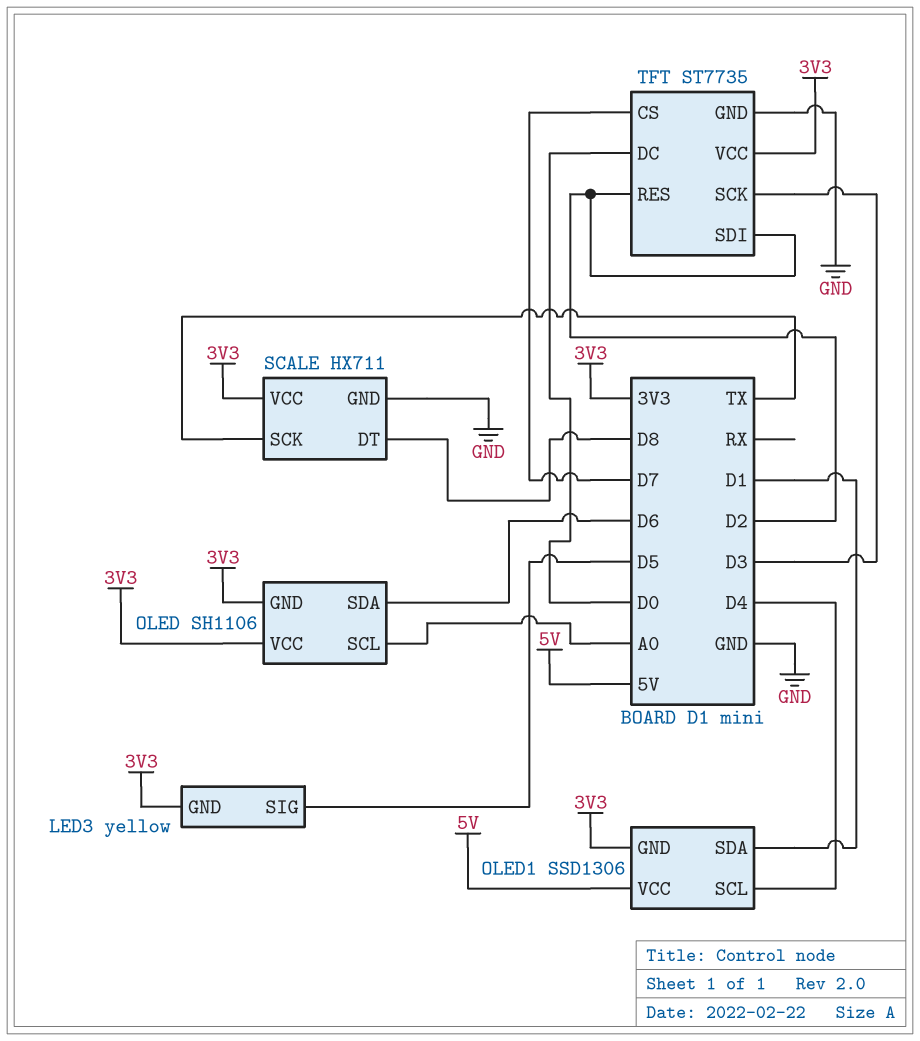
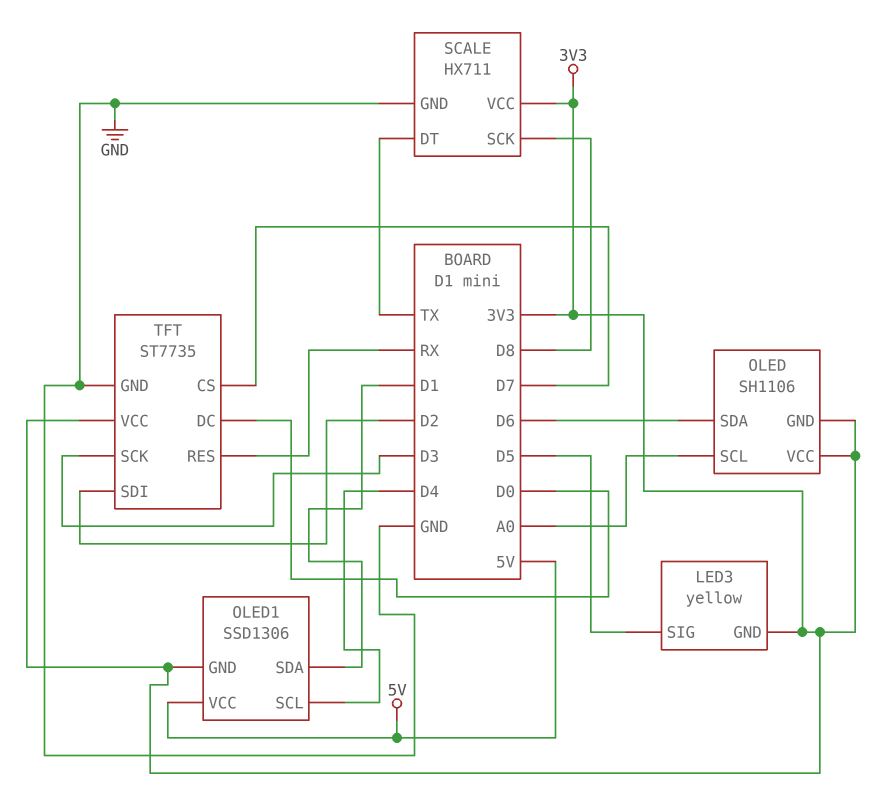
SCALE pin DT: D8 -> TX
SCALE pin SCK: TX -> D8
TFT pin RES: D2 -> RX

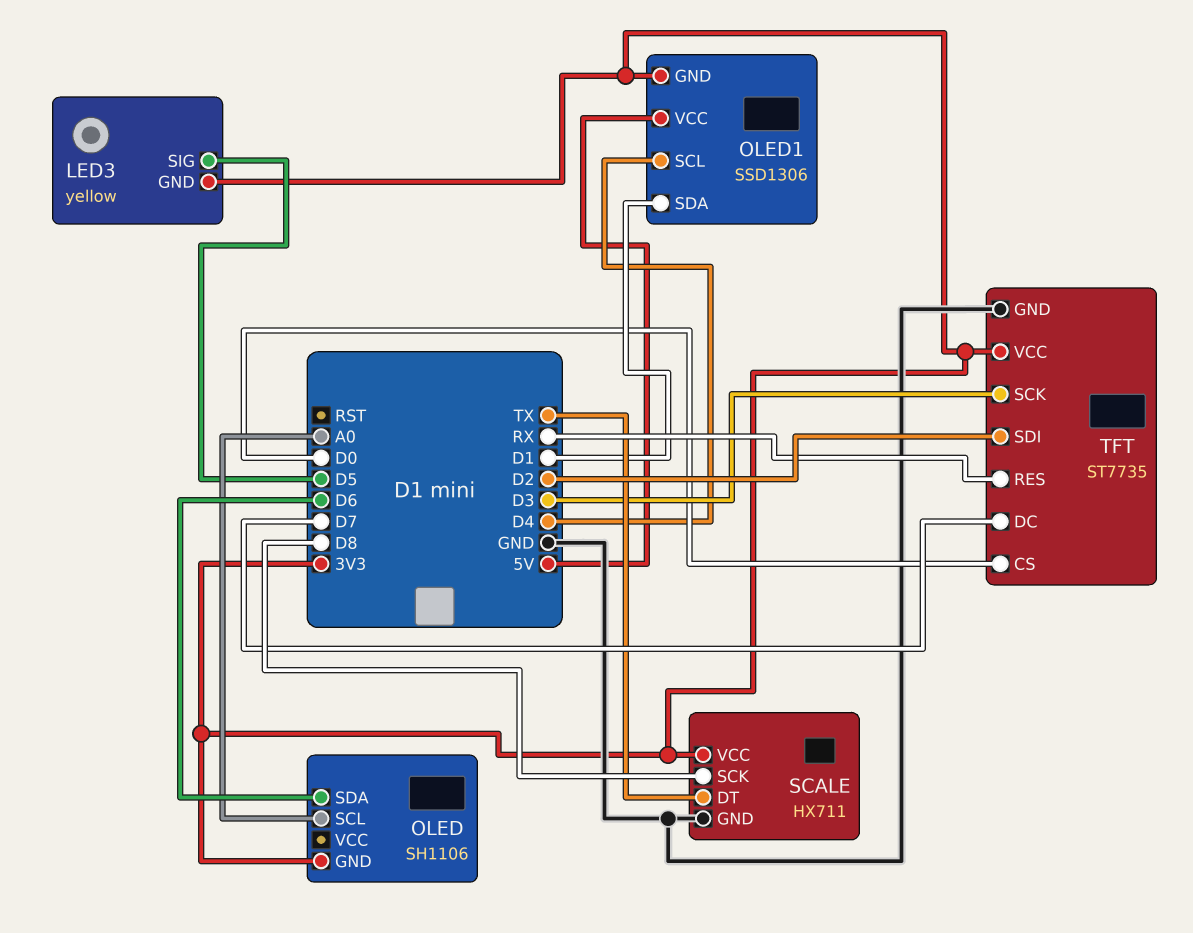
OLED pin VCC: 3V3 -> none
TFT pin CS: D7 -> D0
TFT pin DC: D0 -> D7

